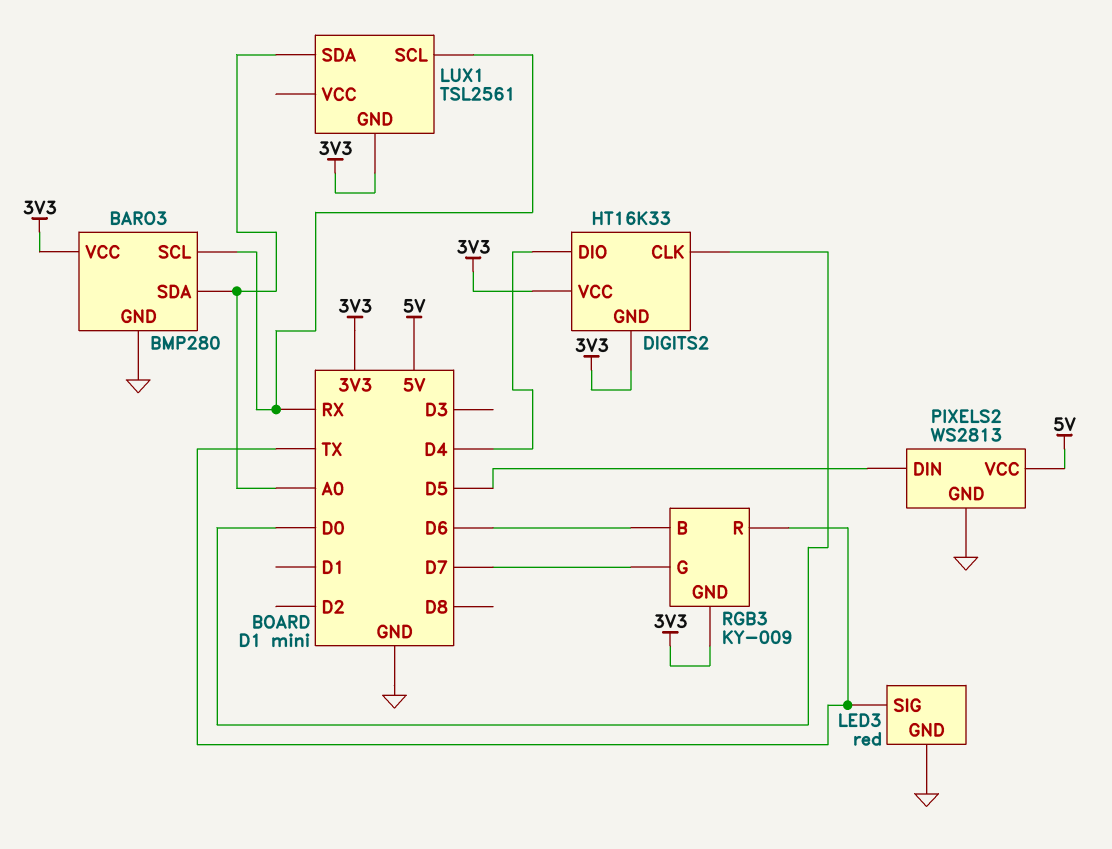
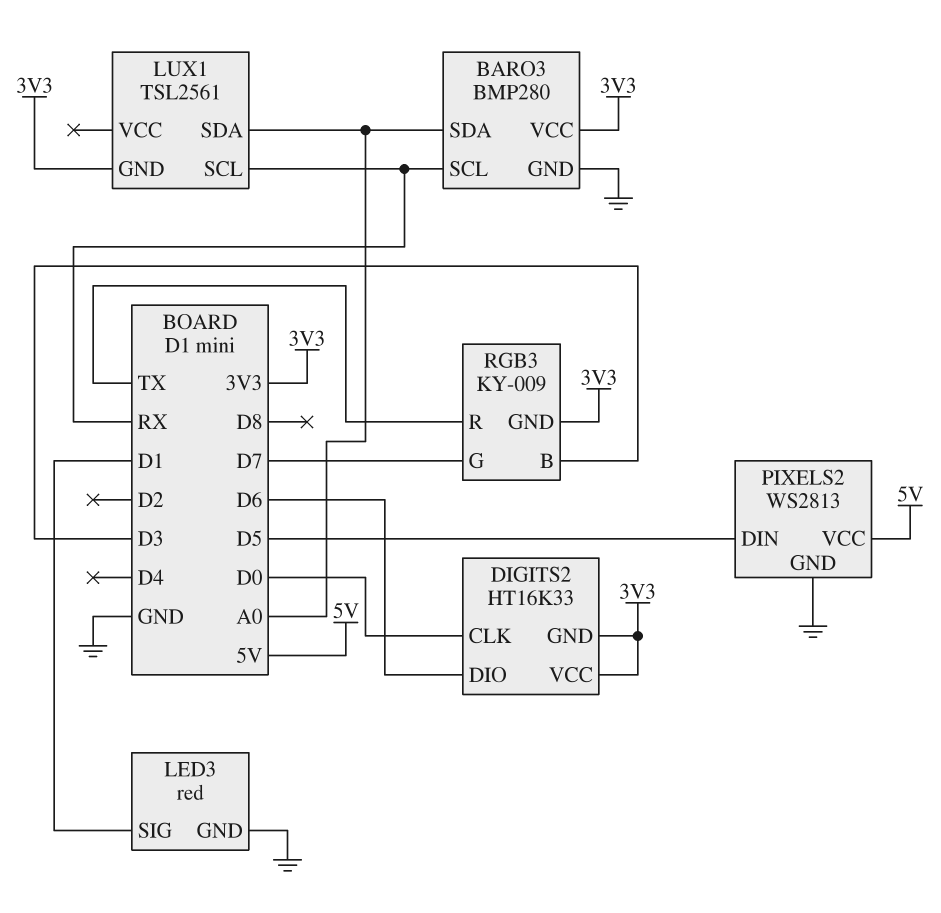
DIGITS2 pin DIO: D4 -> D6
LED3 pin SIG: TX -> D1
RGB3 pin B: D6 -> D3

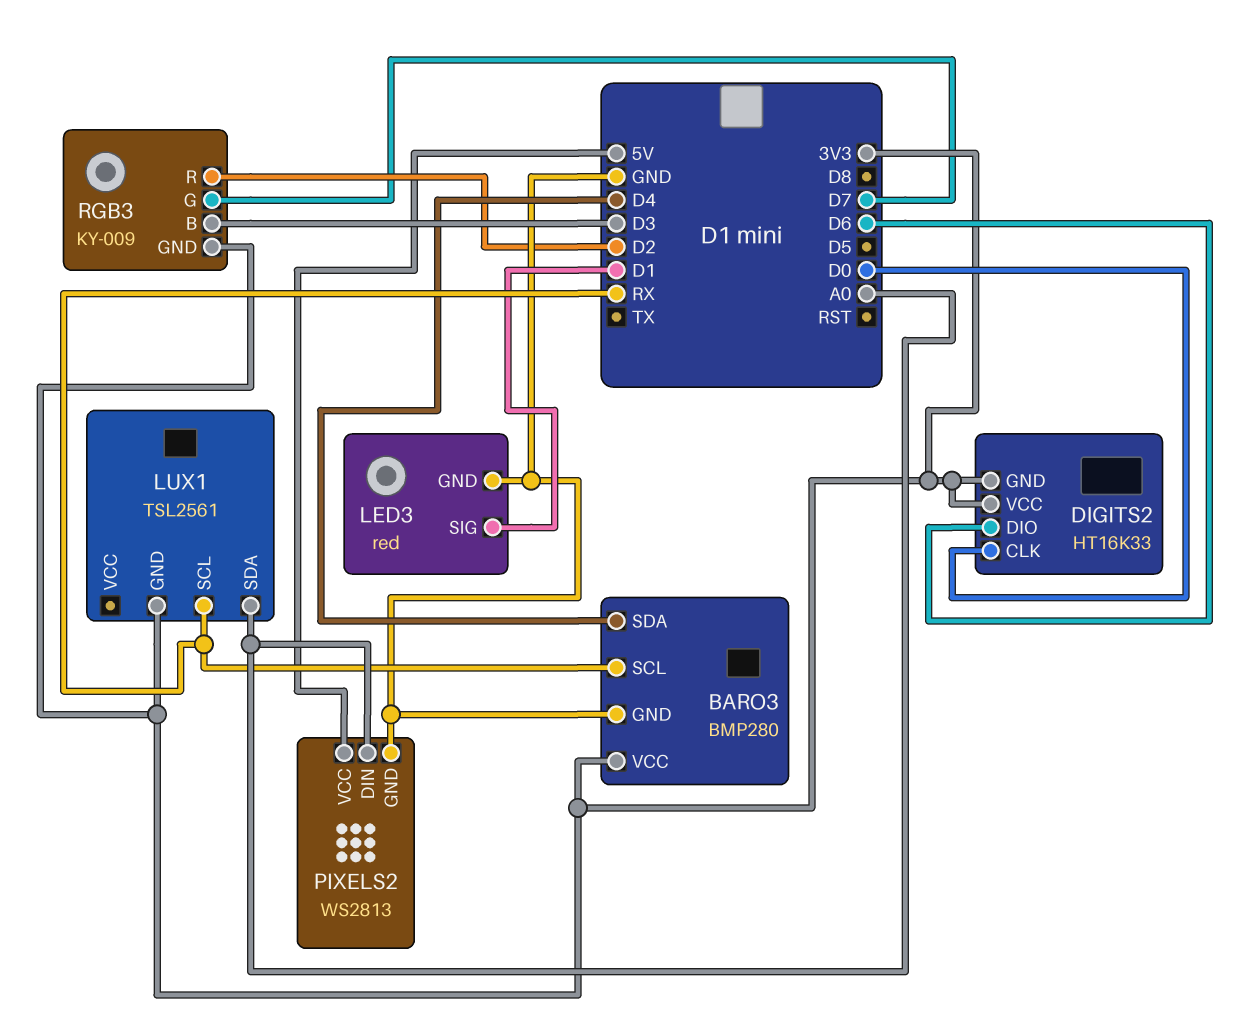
BARO3 pin SDA: A0 -> D4
PIXELS2 pin DIN: D5 -> A0
RGB3 pin R: TX -> D2

